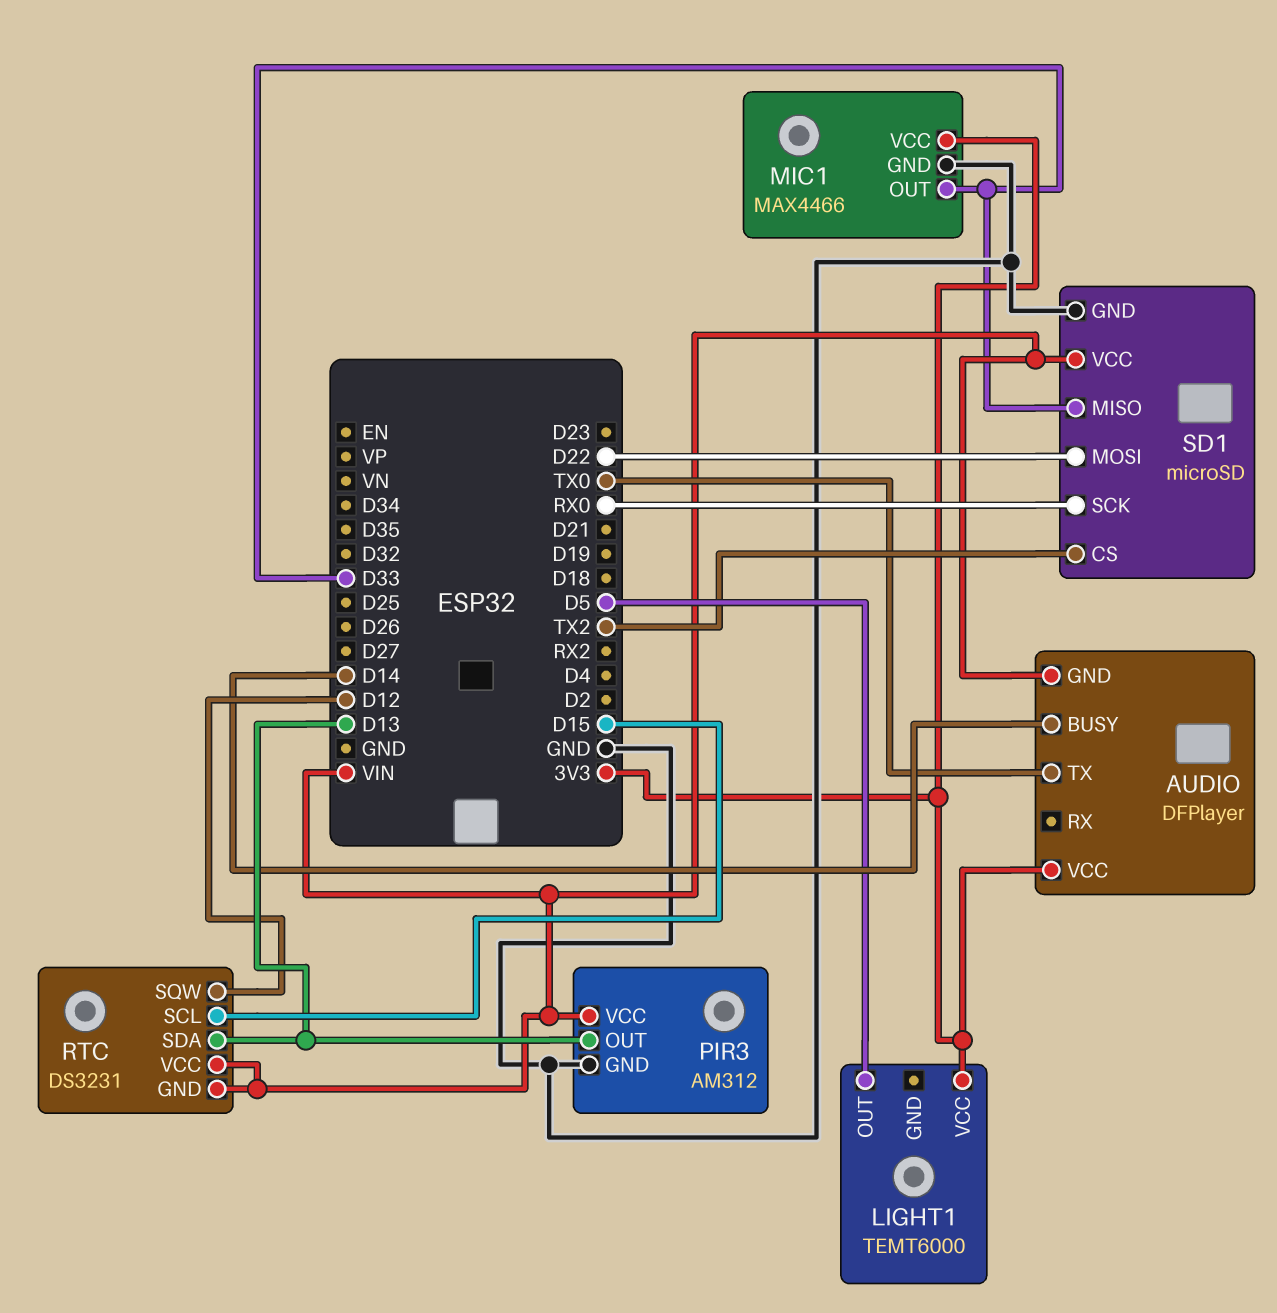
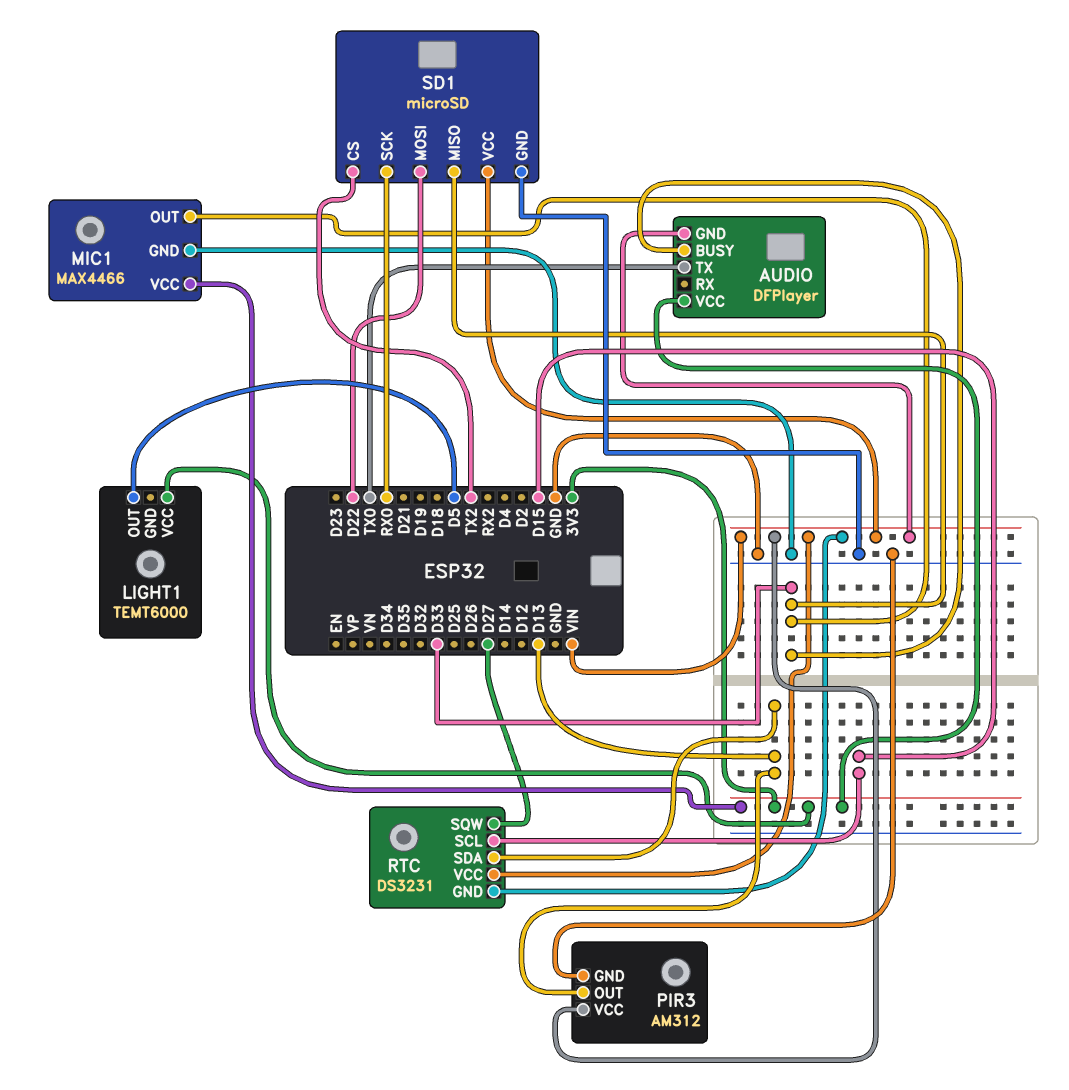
AUDIO pin BUSY: D14 -> D33
RTC pin SQW: D12 -> D27

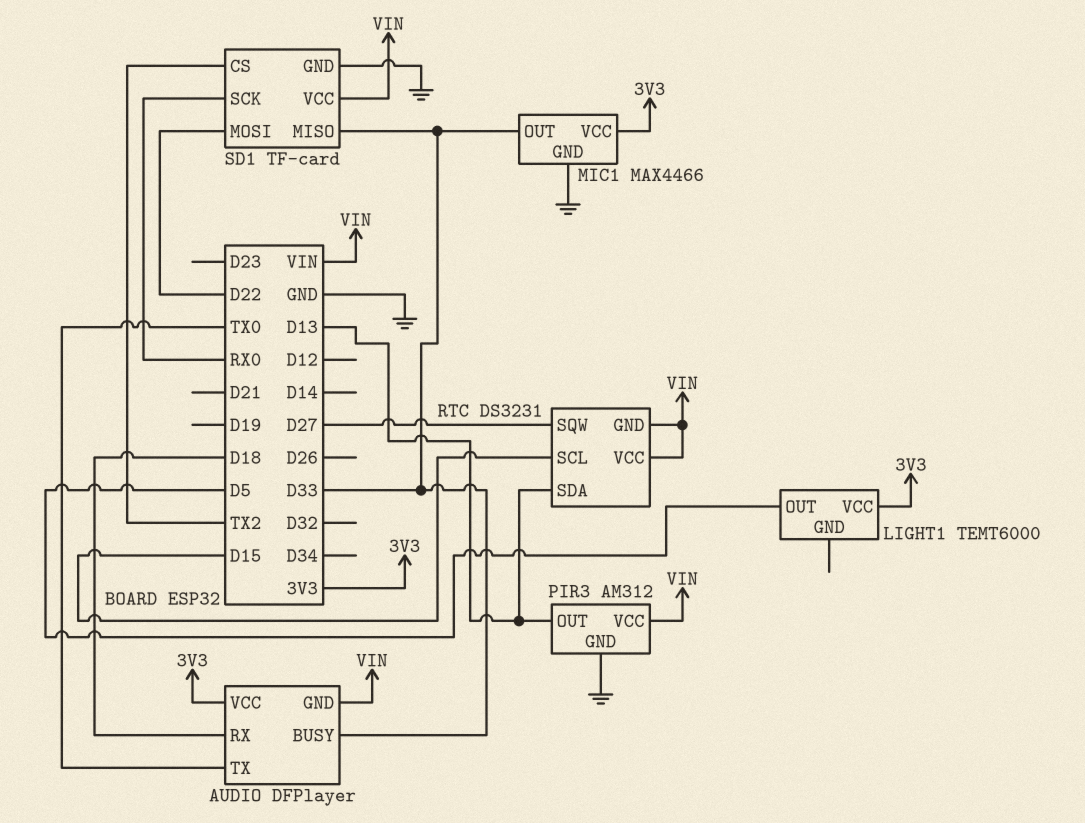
AUDIO pin RX: none -> D18
SD1: microSD -> TF-card

